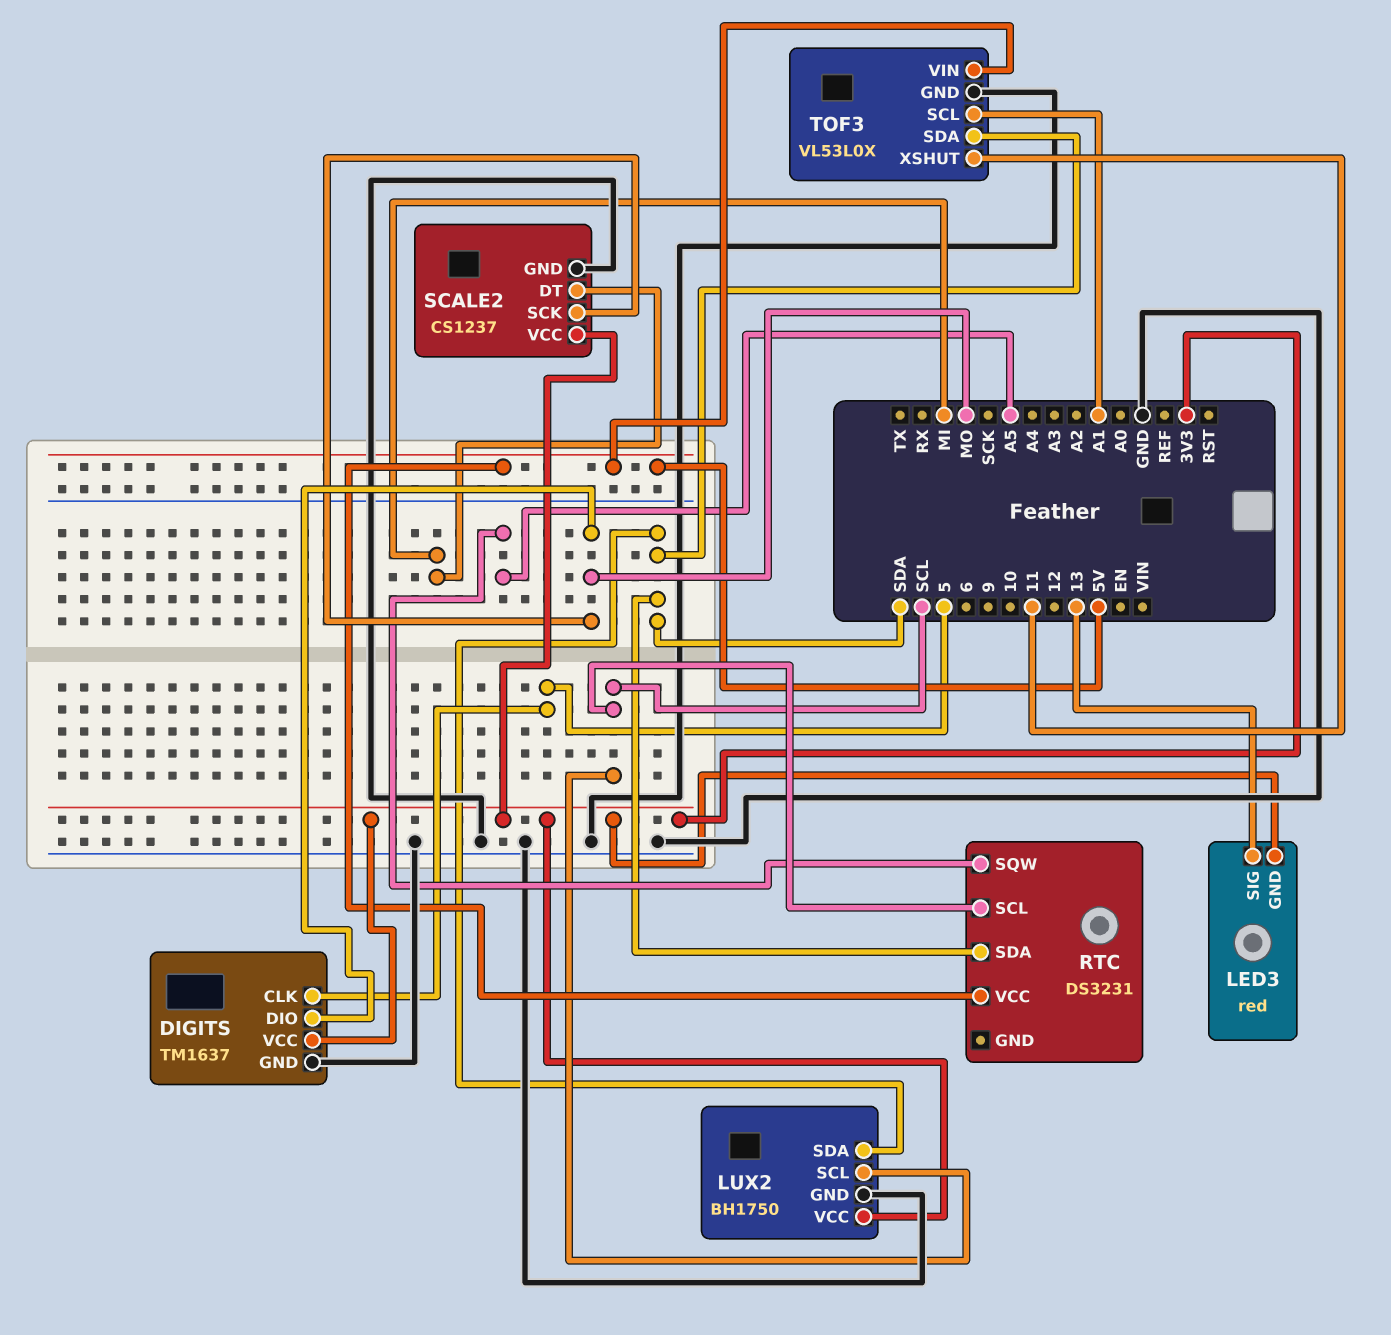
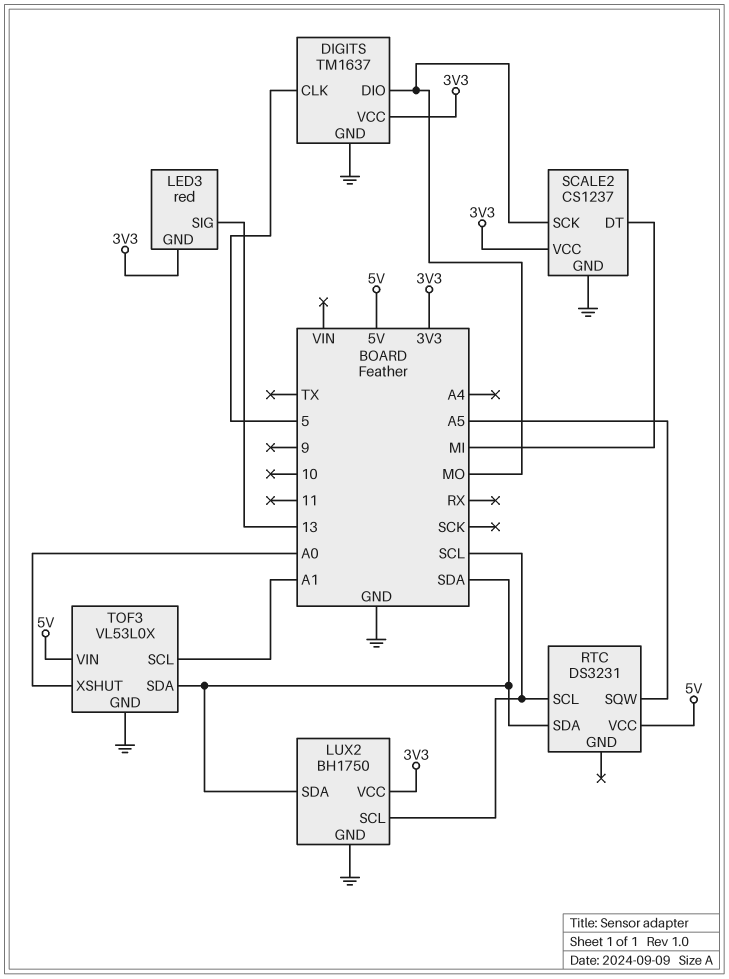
TOF3 pin XSHUT: 11 -> A0

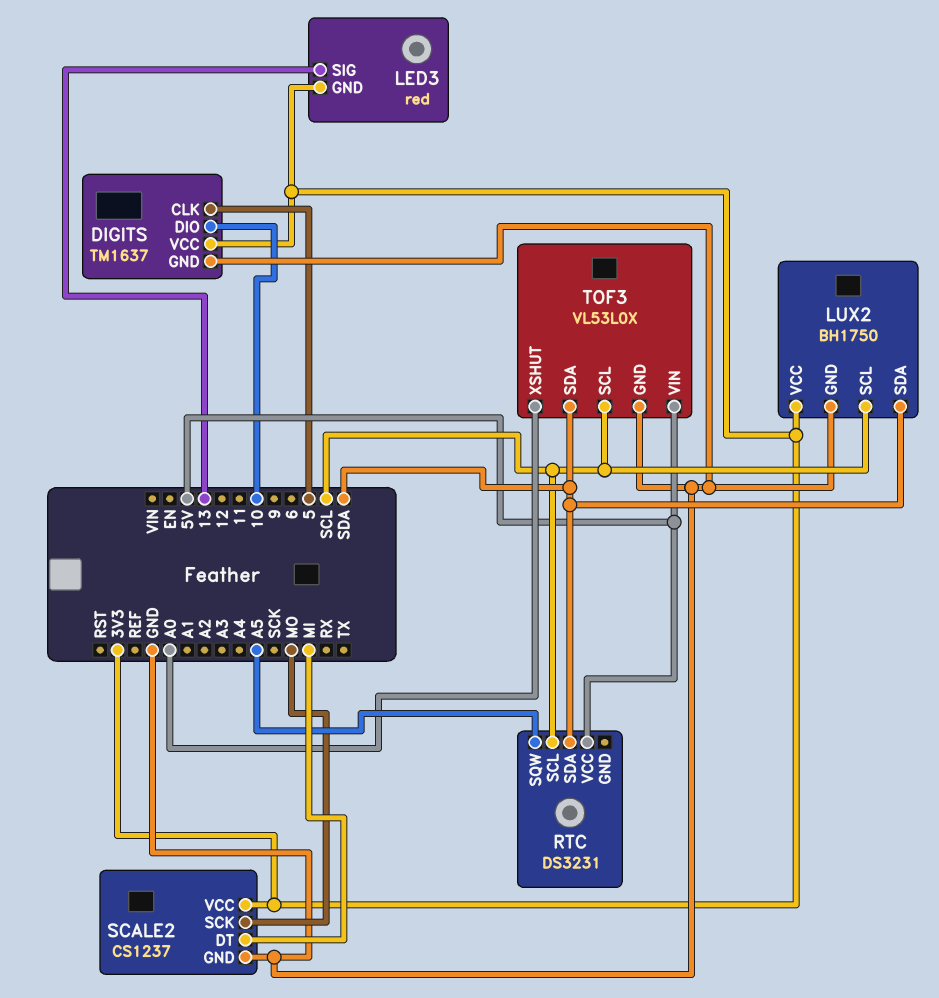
DIGITS pin DIO: MO -> 10
TOF3 pin SCL: A1 -> SCL

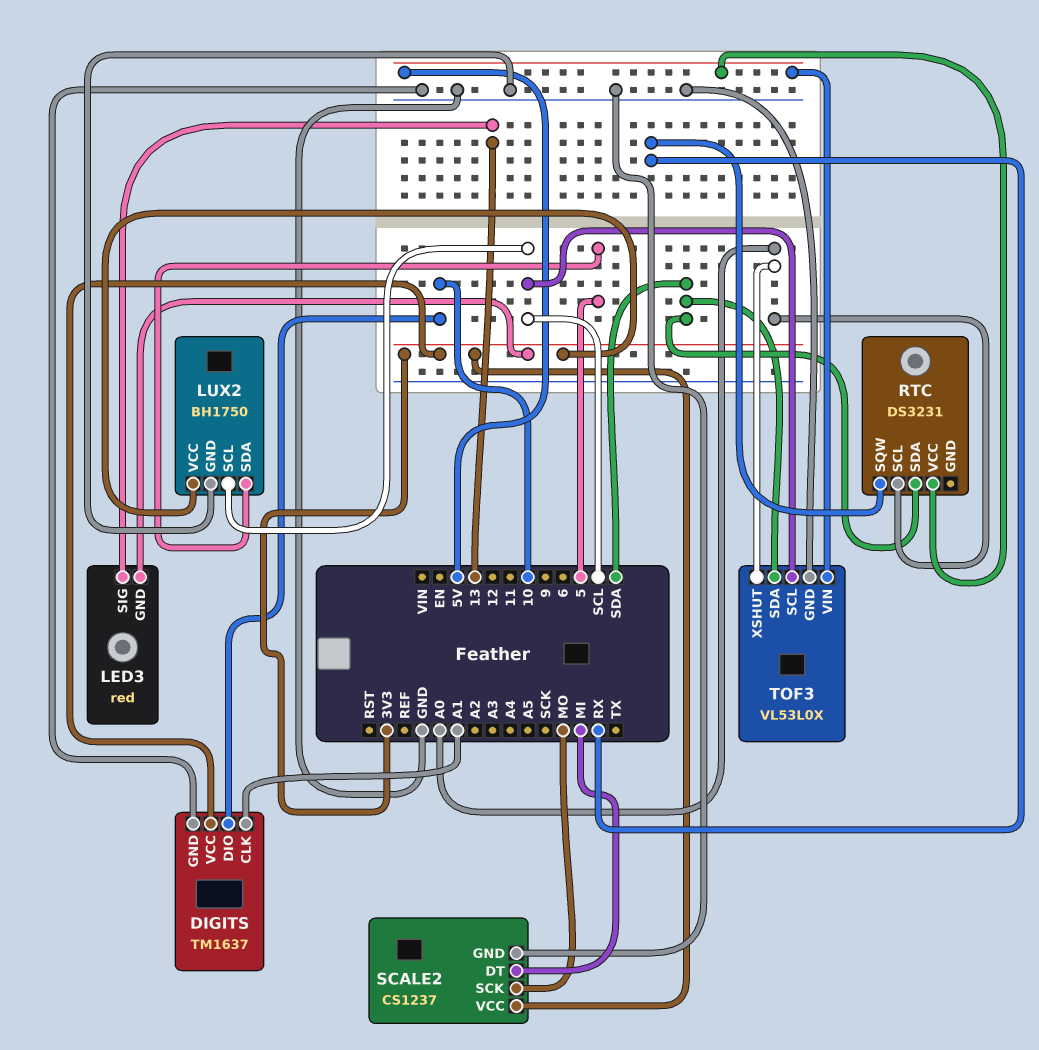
DIGITS pin CLK: 5 -> A1
LUX2 pin SDA: SDA -> 5
RTC pin SCL: SCL -> A0
RTC pin SQW: A5 -> RX

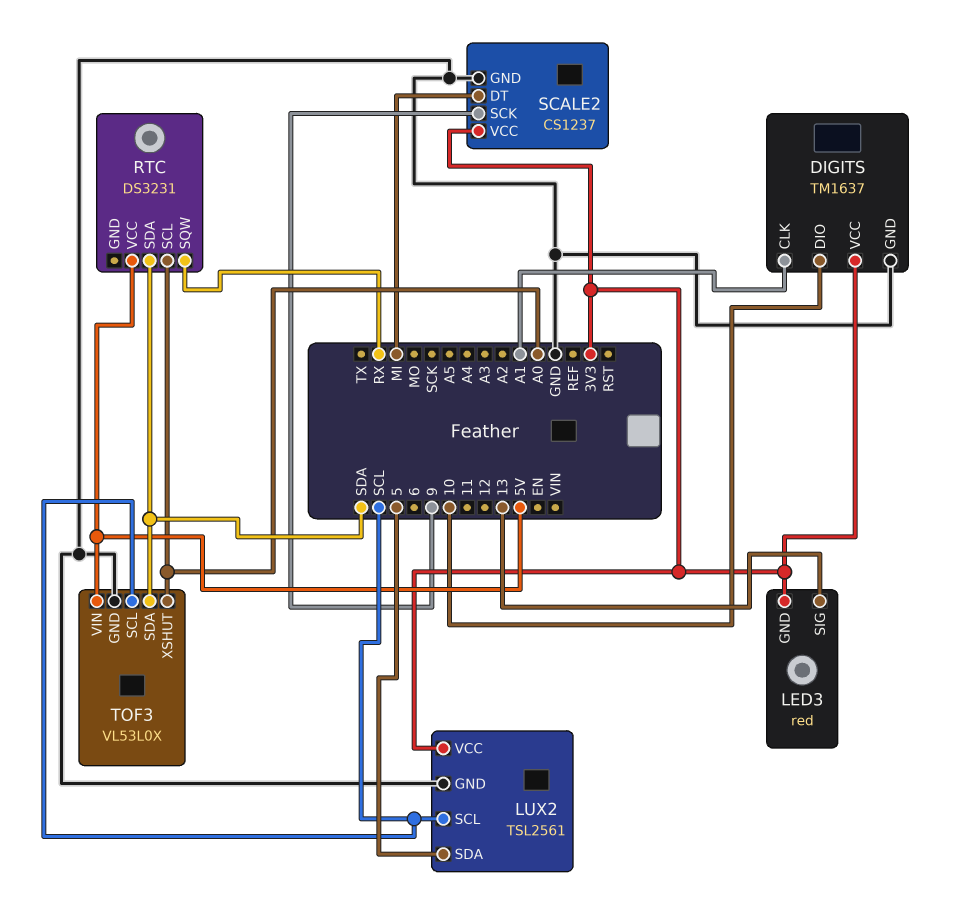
LUX2: BH1750 -> TSL2561
SCALE2 pin SCK: MO -> 9

